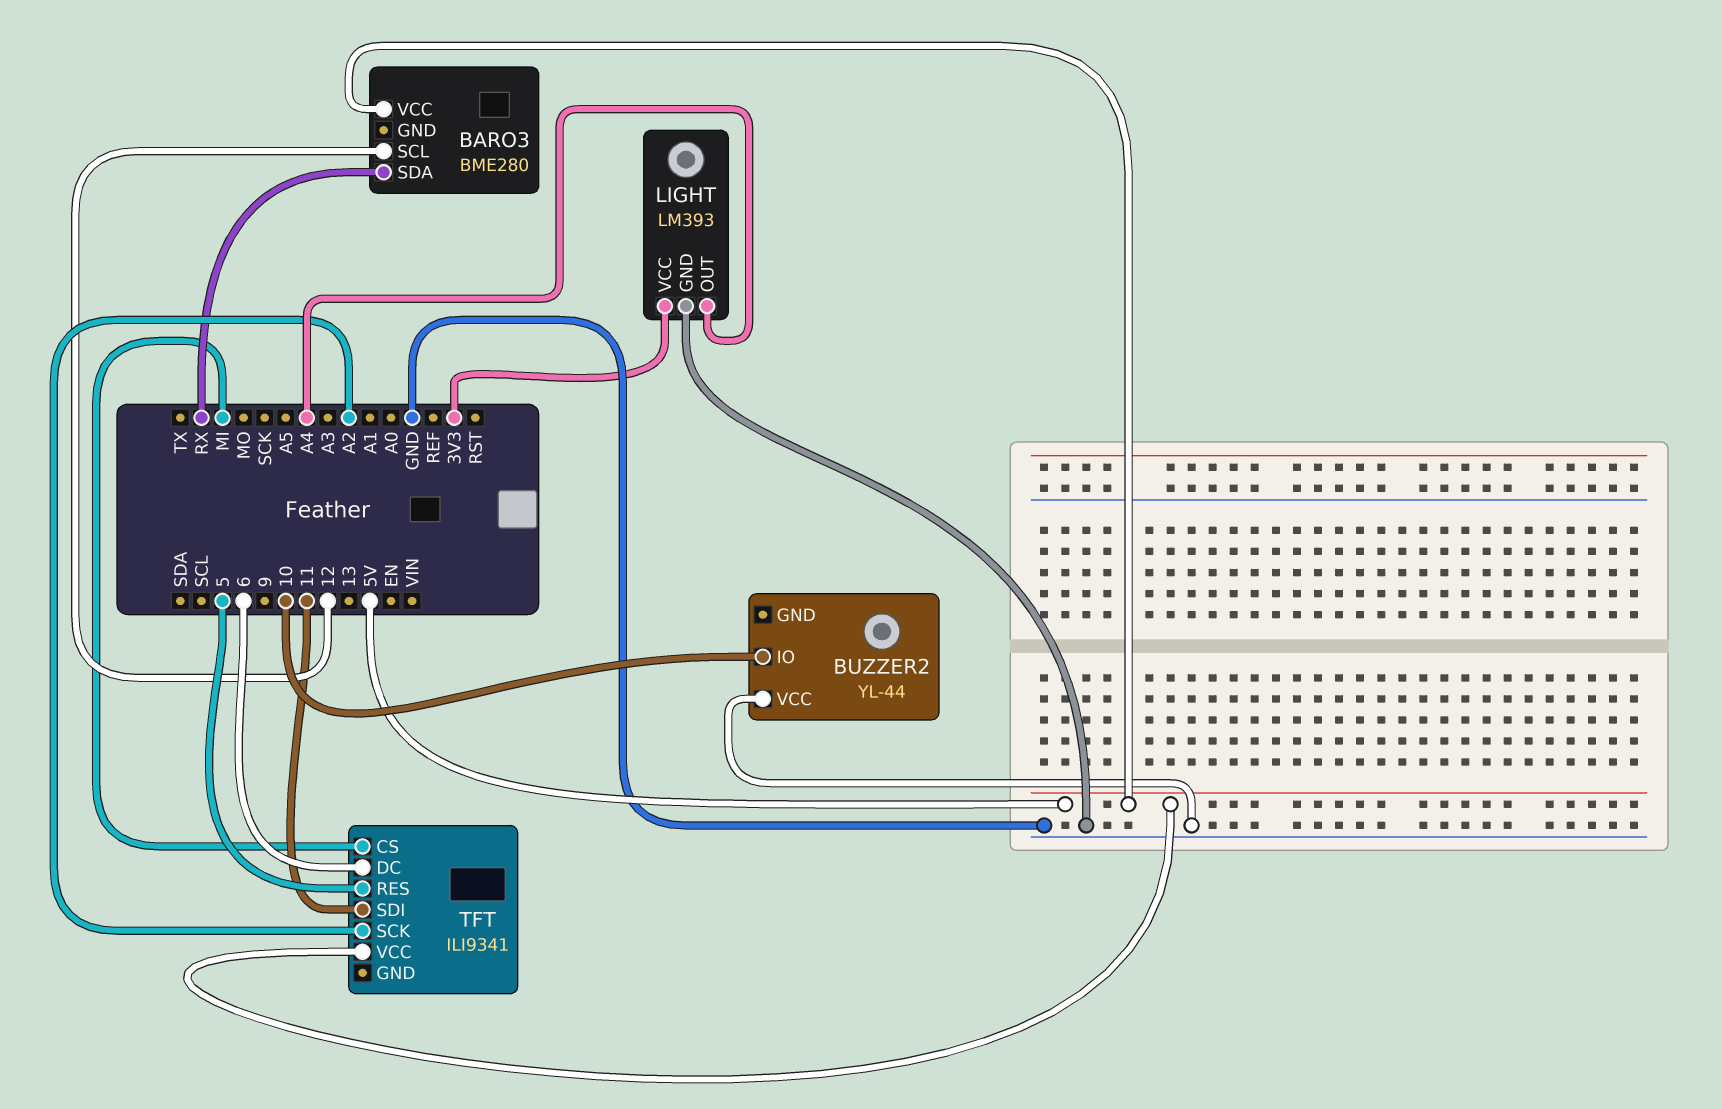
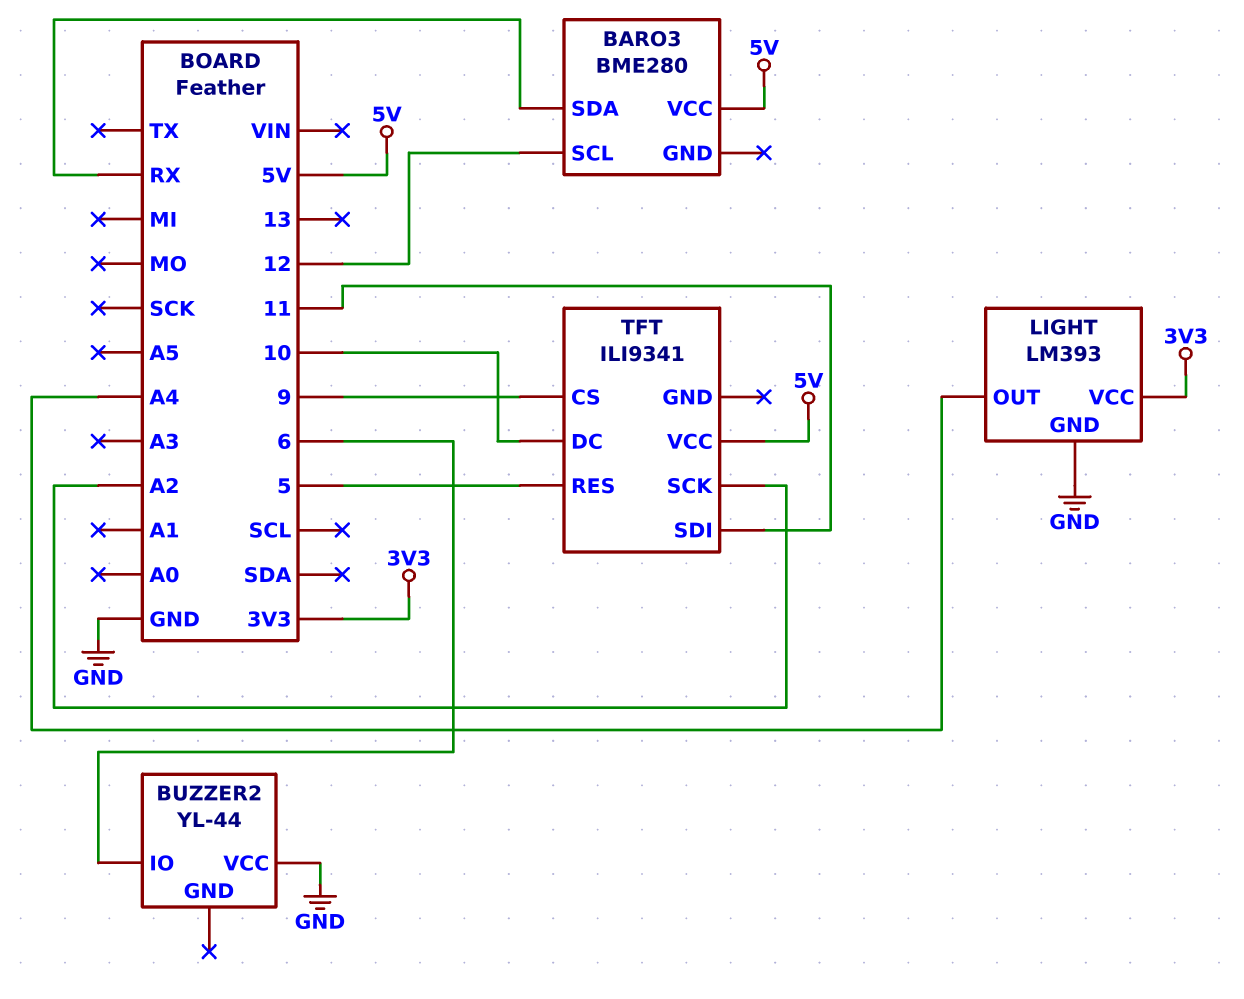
BUZZER2 pin IO: 10 -> 6
TFT pin CS: MI -> 9
TFT pin DC: 6 -> 10

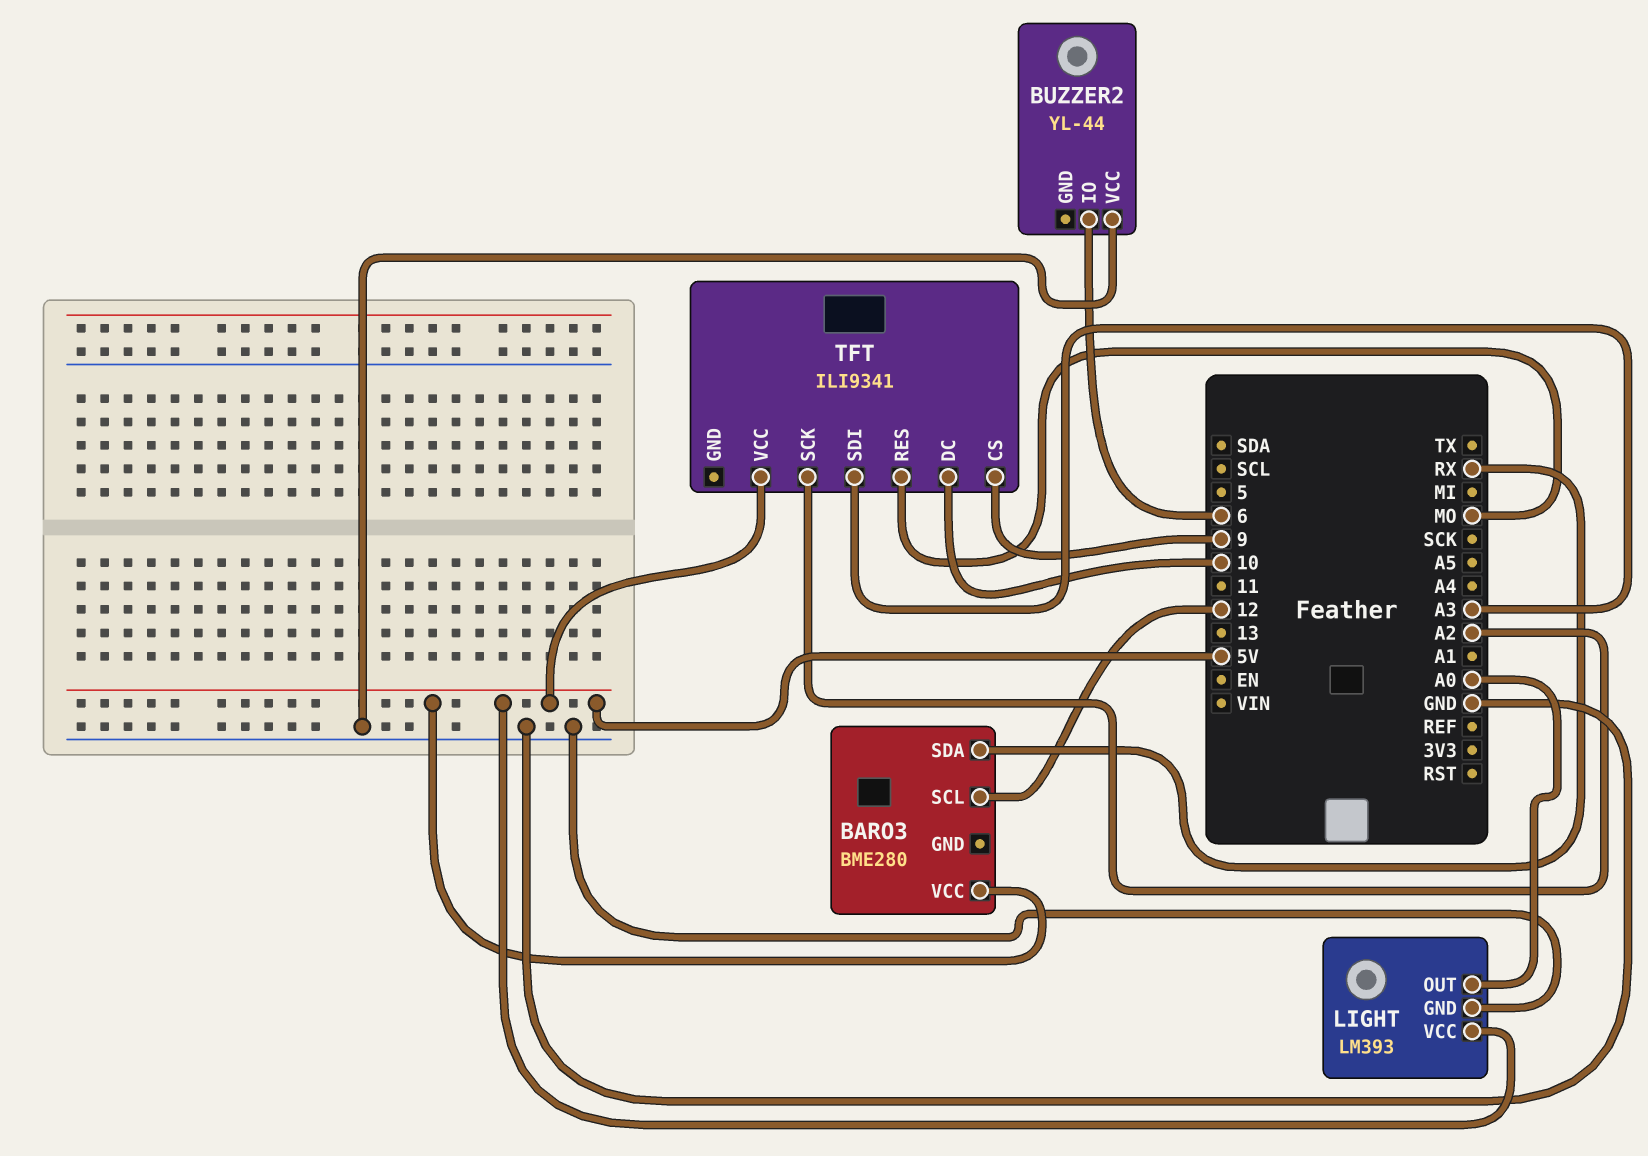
LIGHT pin OUT: A4 -> A0
LIGHT pin VCC: 3V3 -> 5V
TFT pin RES: 5 -> MO
TFT pin SDI: 11 -> A3

